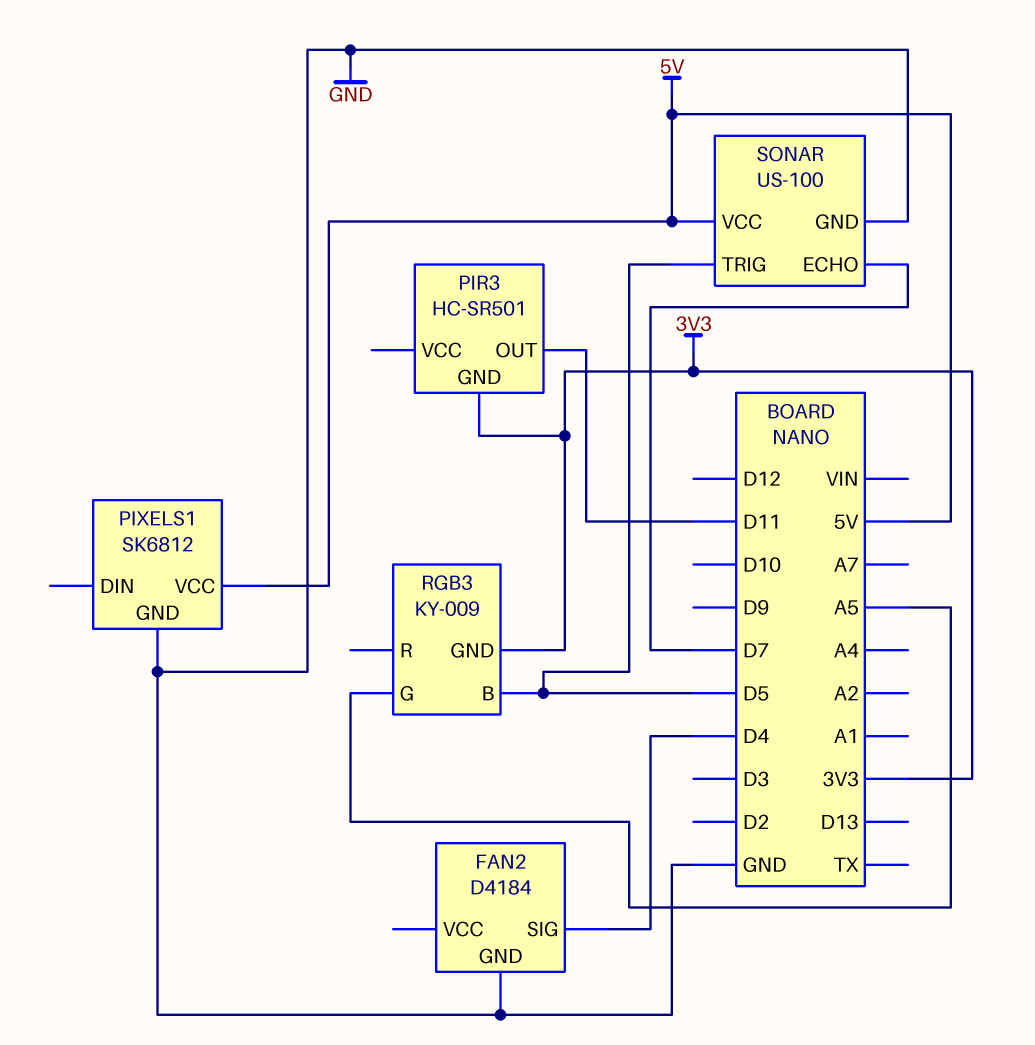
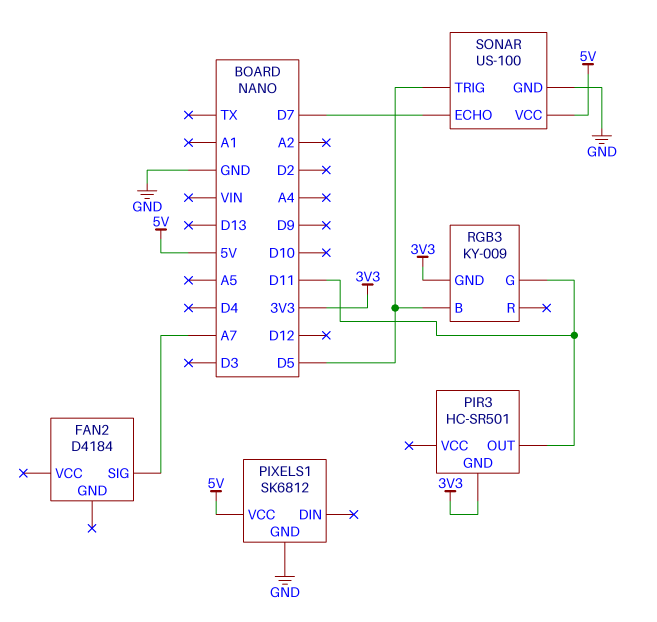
FAN2 pin GND: GND -> none
FAN2 pin SIG: D4 -> A7
RGB3 pin G: A5 -> D11

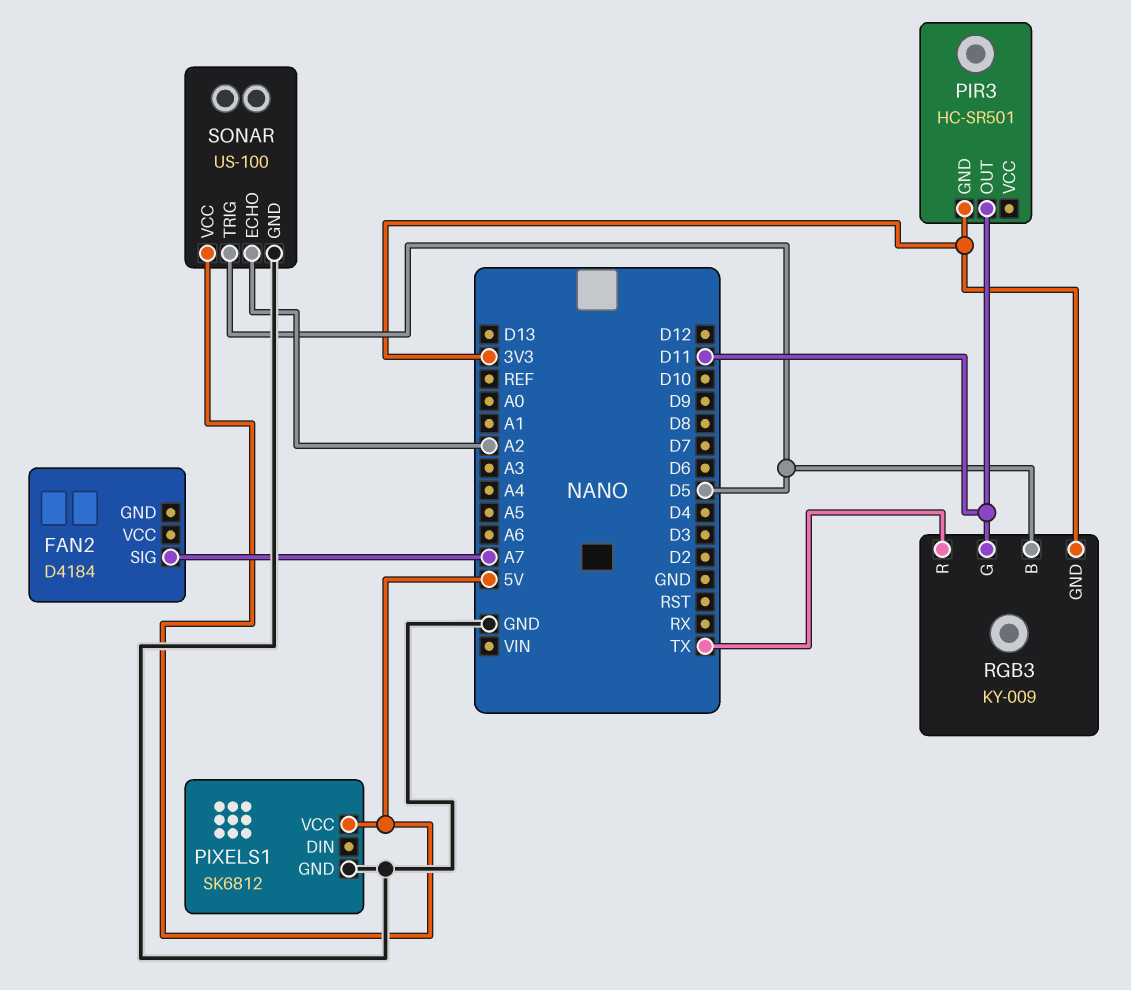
RGB3 pin R: none -> TX
SONAR pin ECHO: D7 -> A2

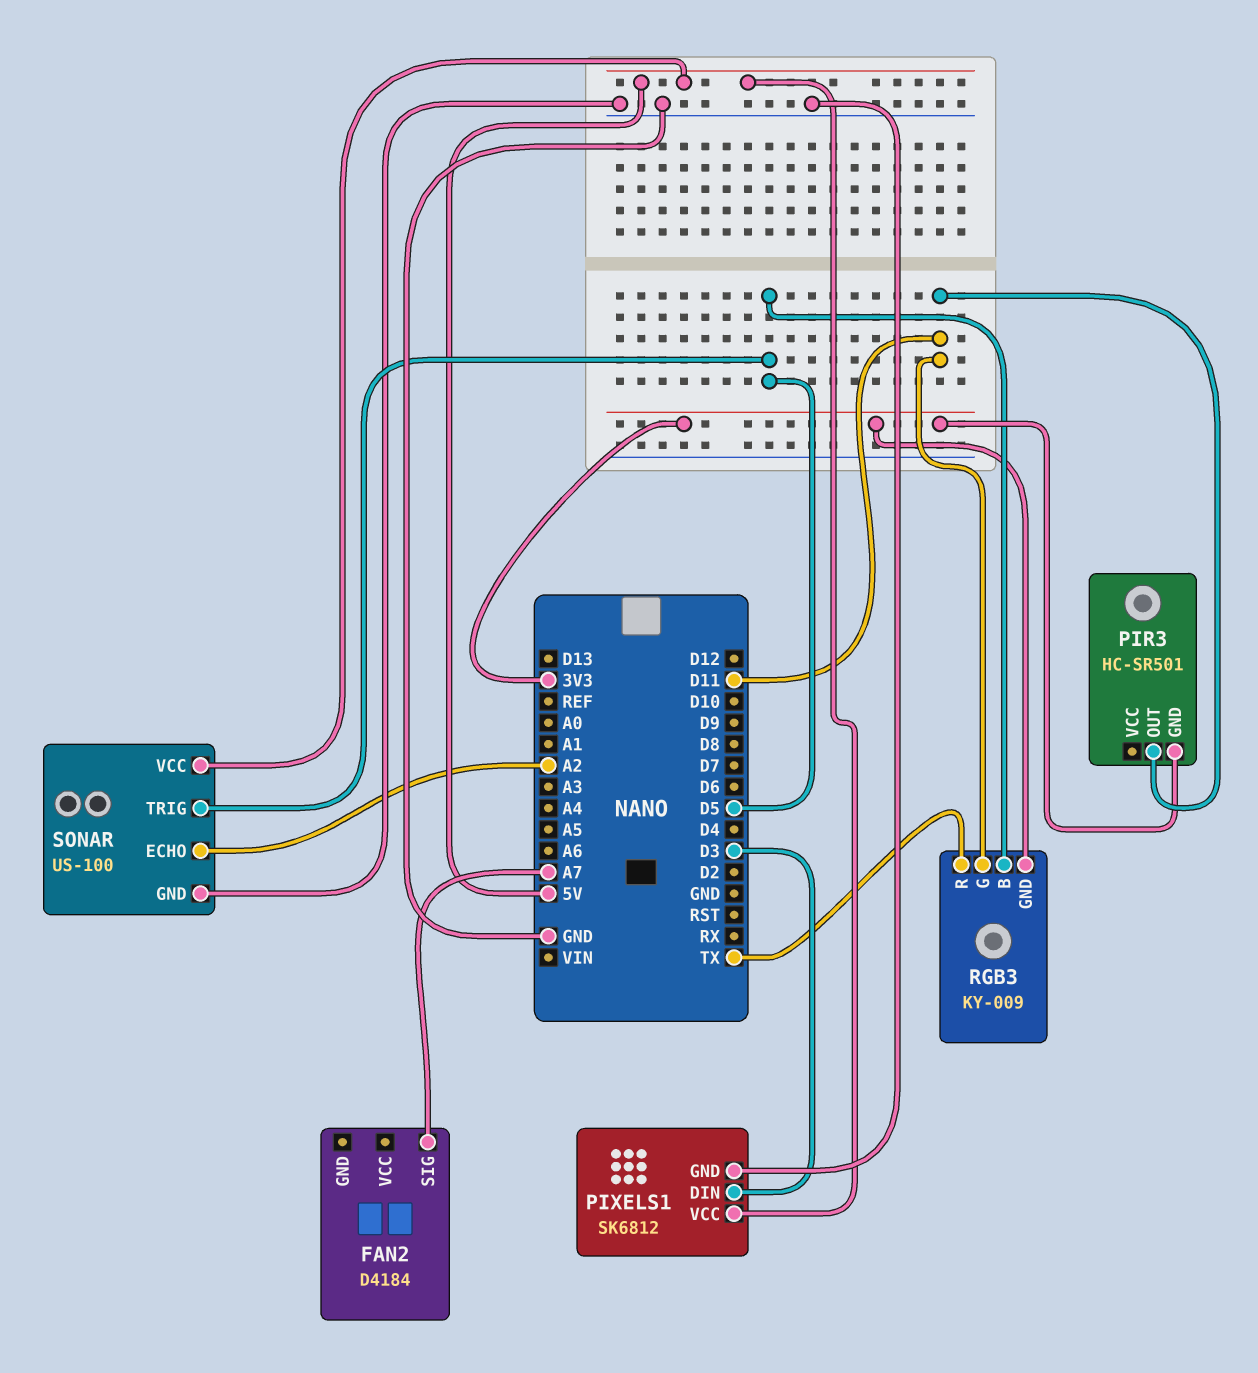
PIXELS1 pin DIN: none -> D3

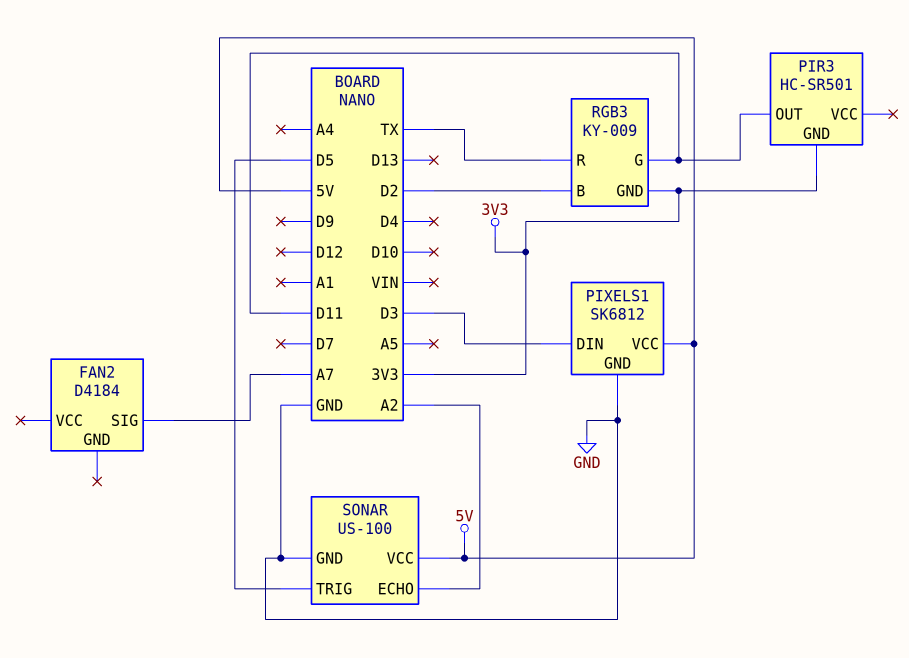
RGB3 pin B: D5 -> D2

